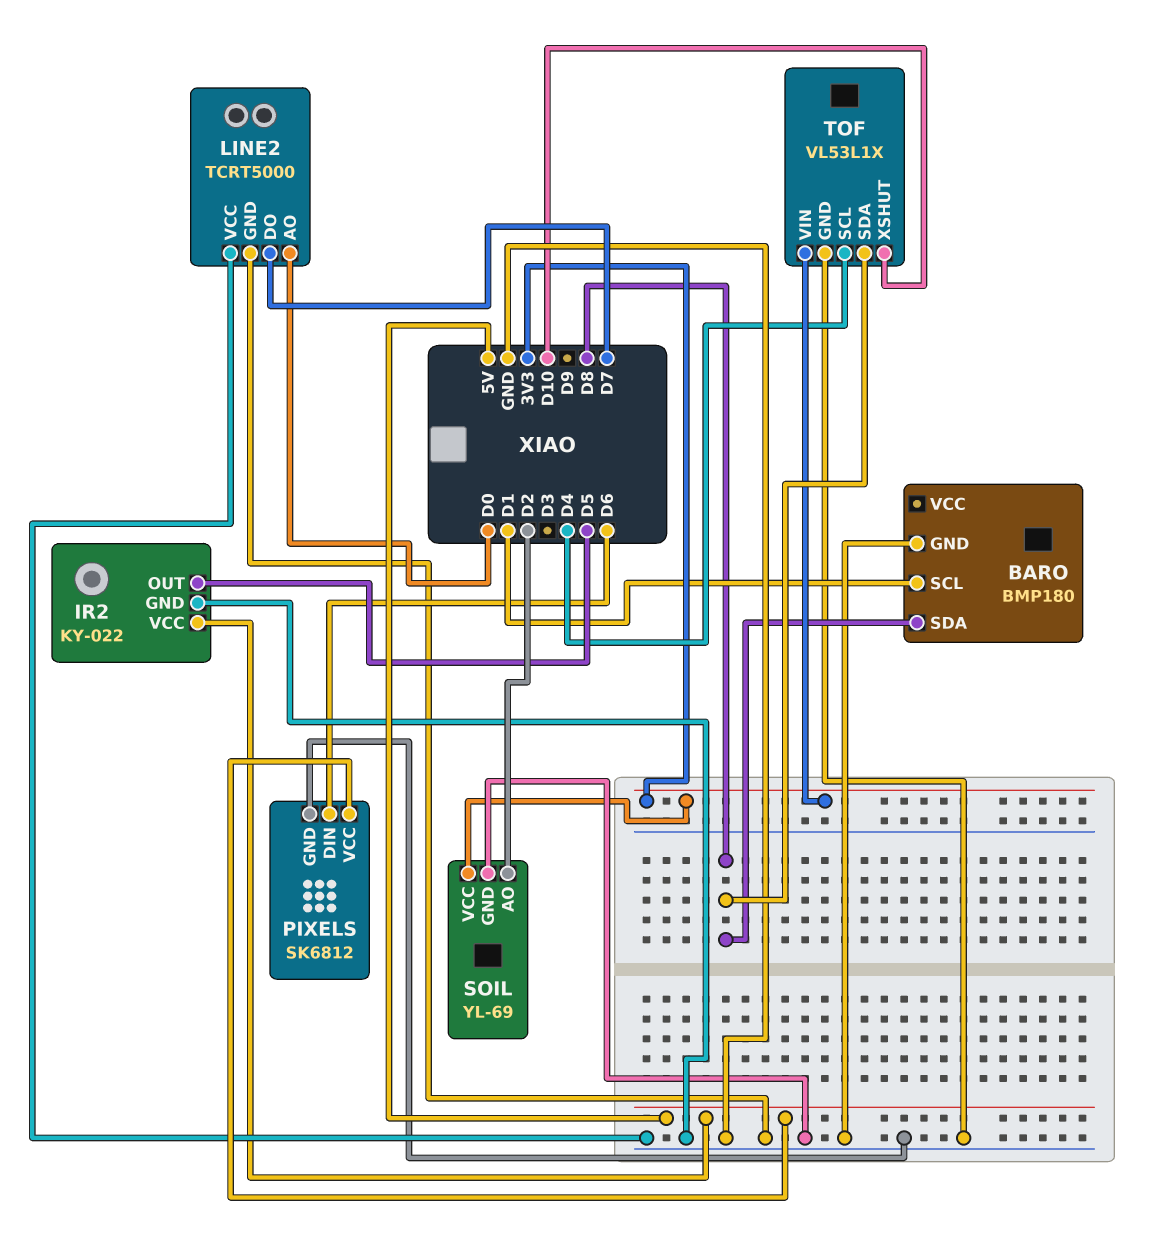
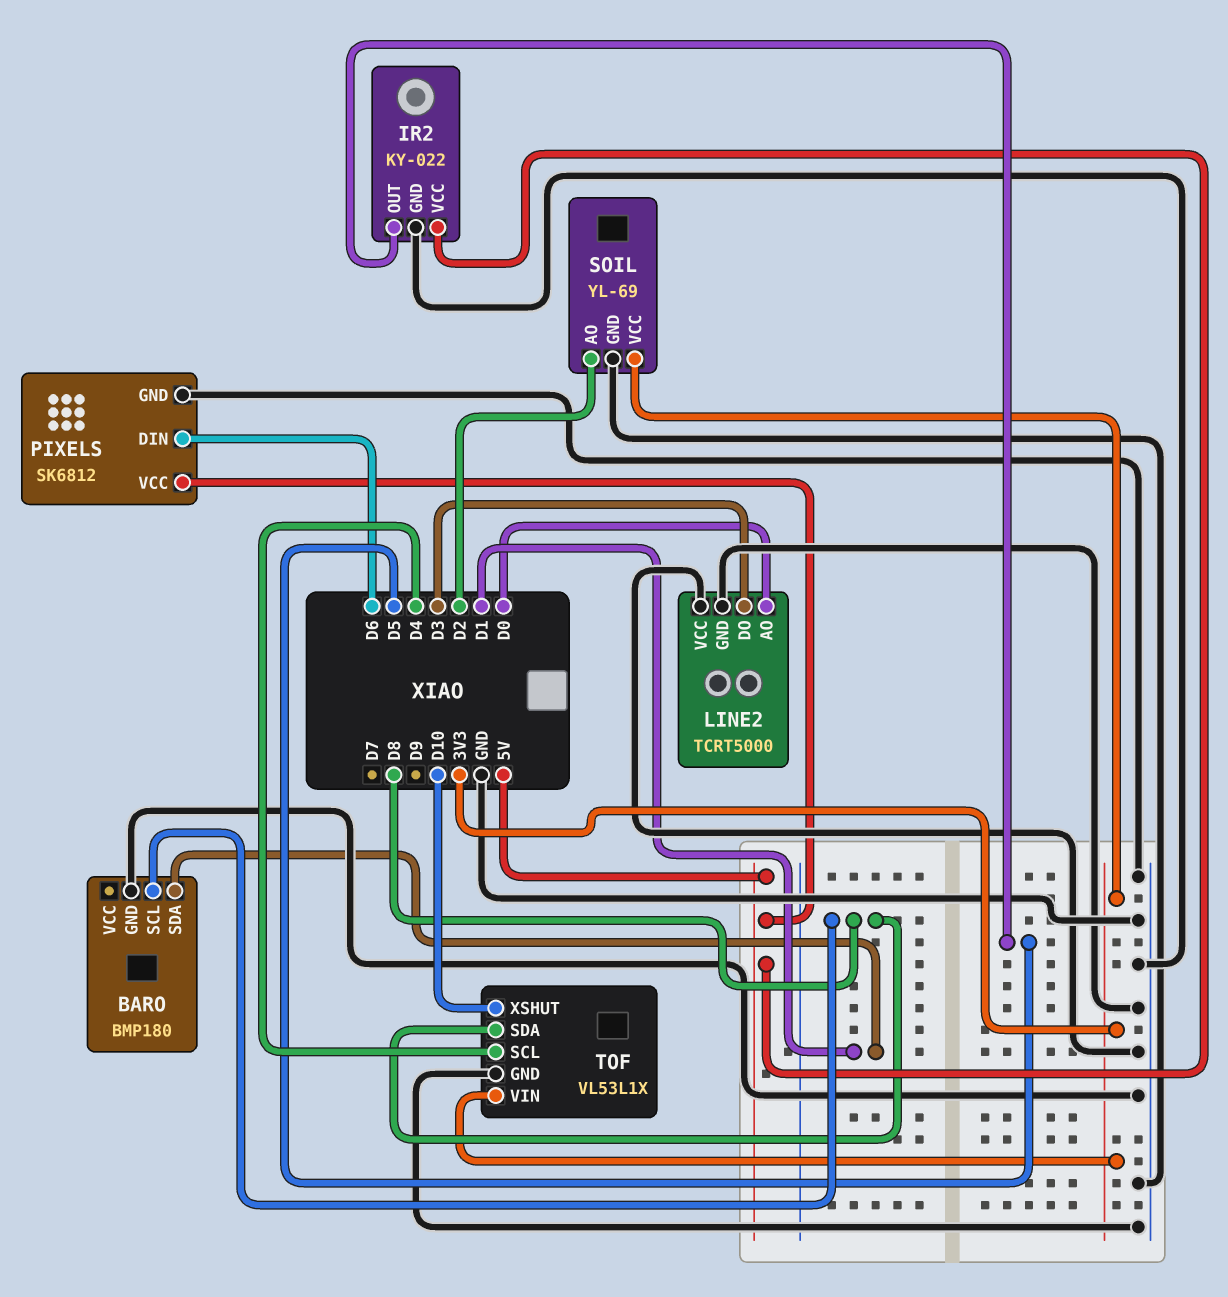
BARO pin SCL: D1 -> D8
BARO pin SDA: D8 -> D1
LINE2 pin DO: D7 -> D3

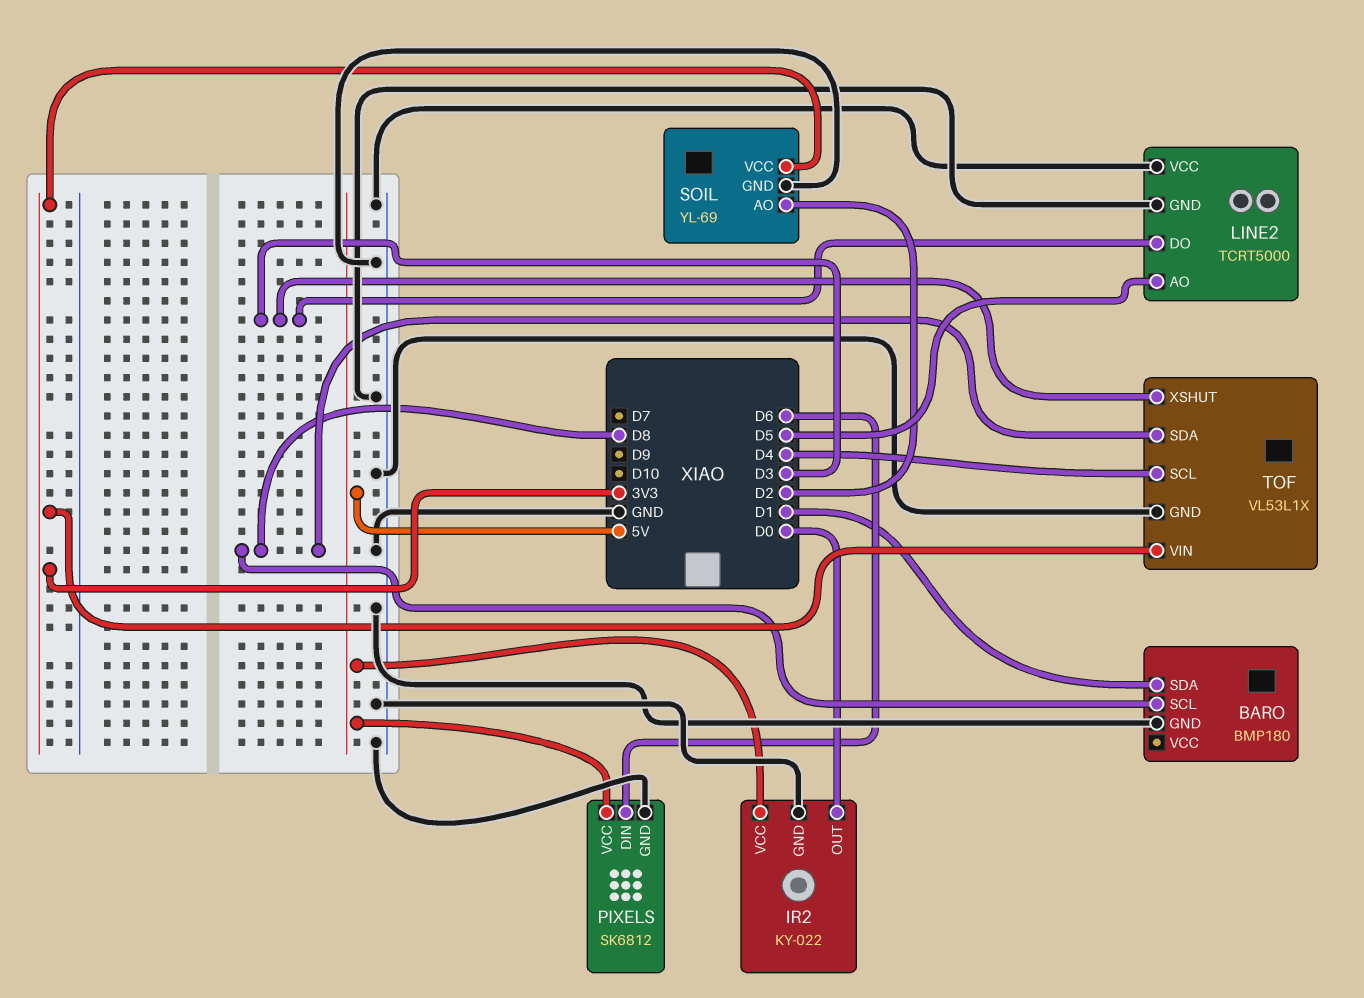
IR2 pin OUT: D5 -> D0
LINE2 pin AO: D0 -> D5
TOF pin XSHUT: D10 -> D3

